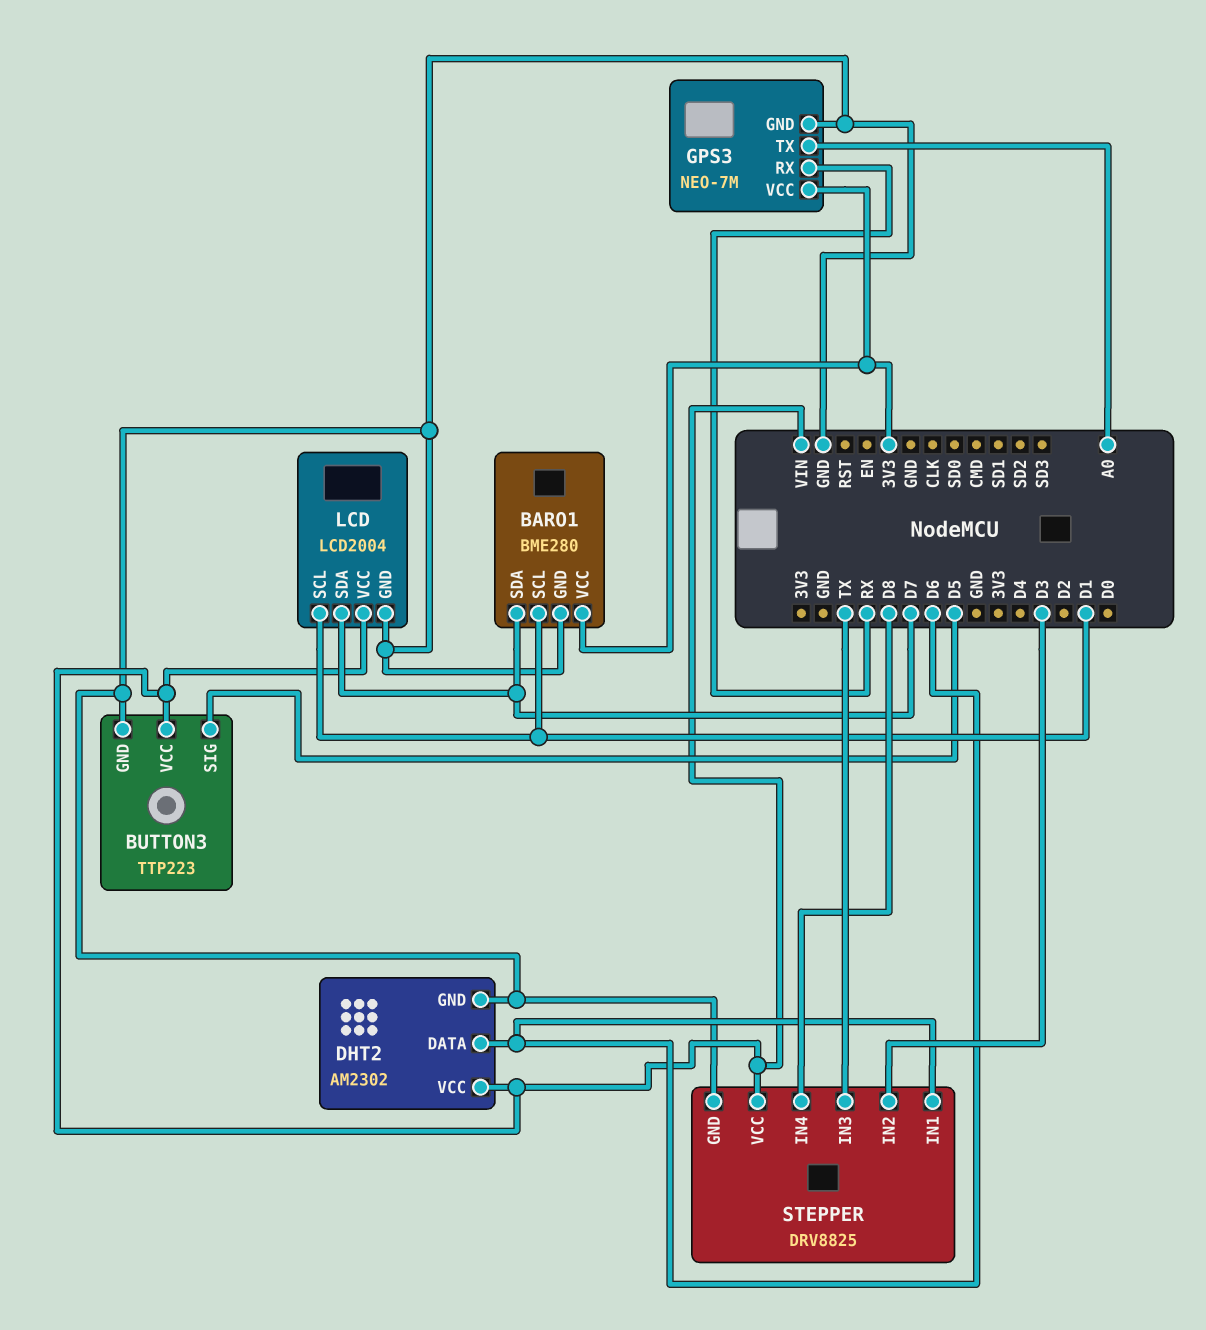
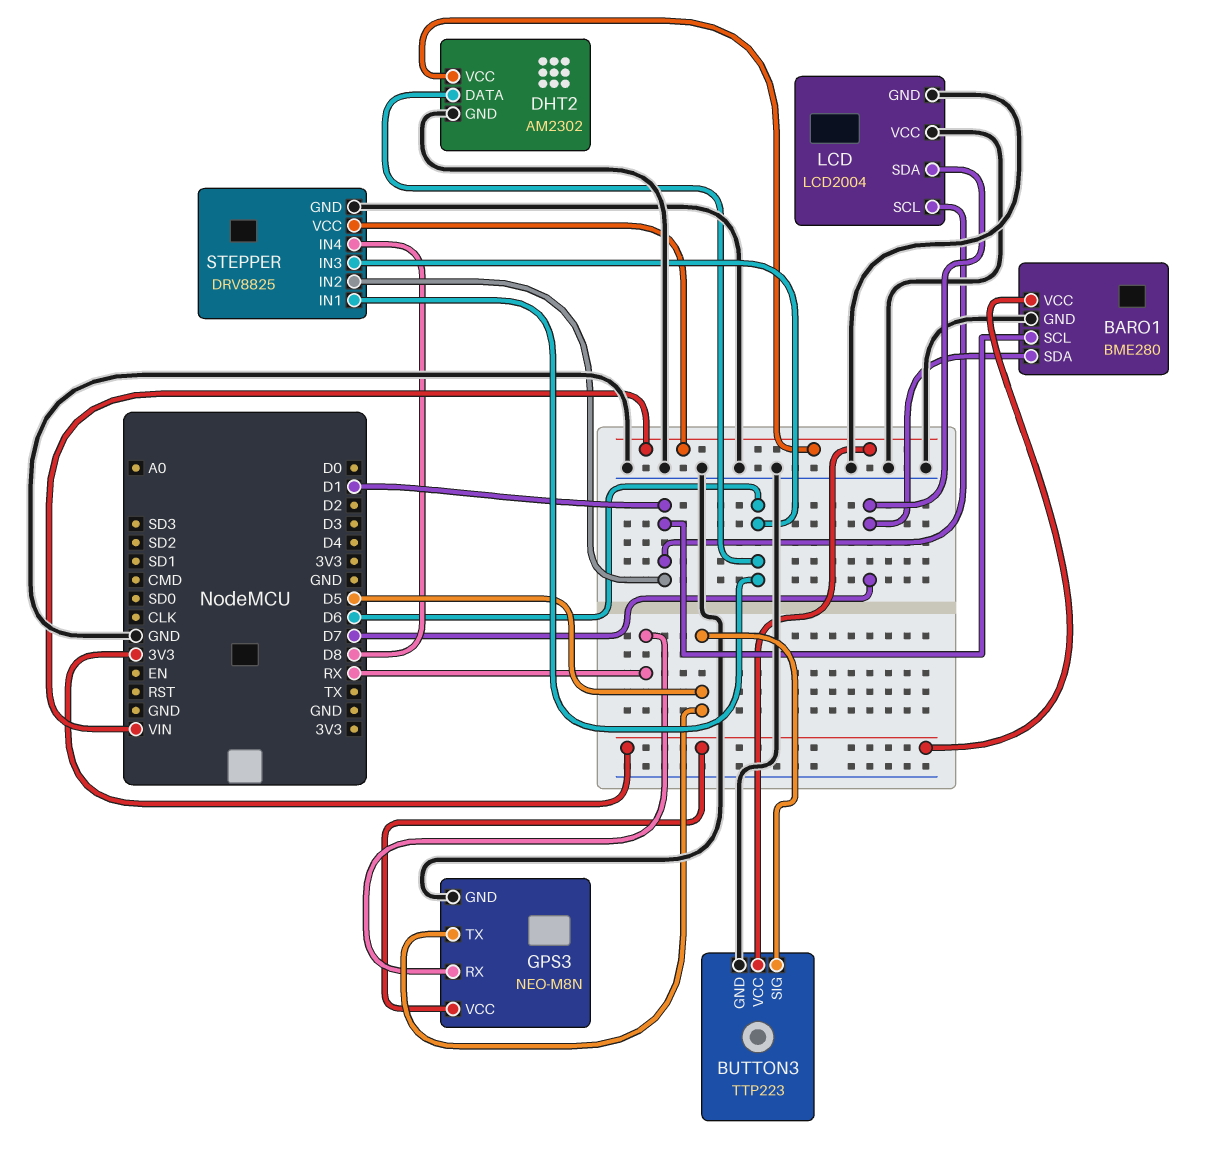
GPS3: NEO-7M -> NEO-M8N
GPS3 pin TX: A0 -> D5
LCD pin VCC: VIN -> GND
STEPPER pin IN2: D3 -> D1
STEPPER pin IN3: TX -> D6

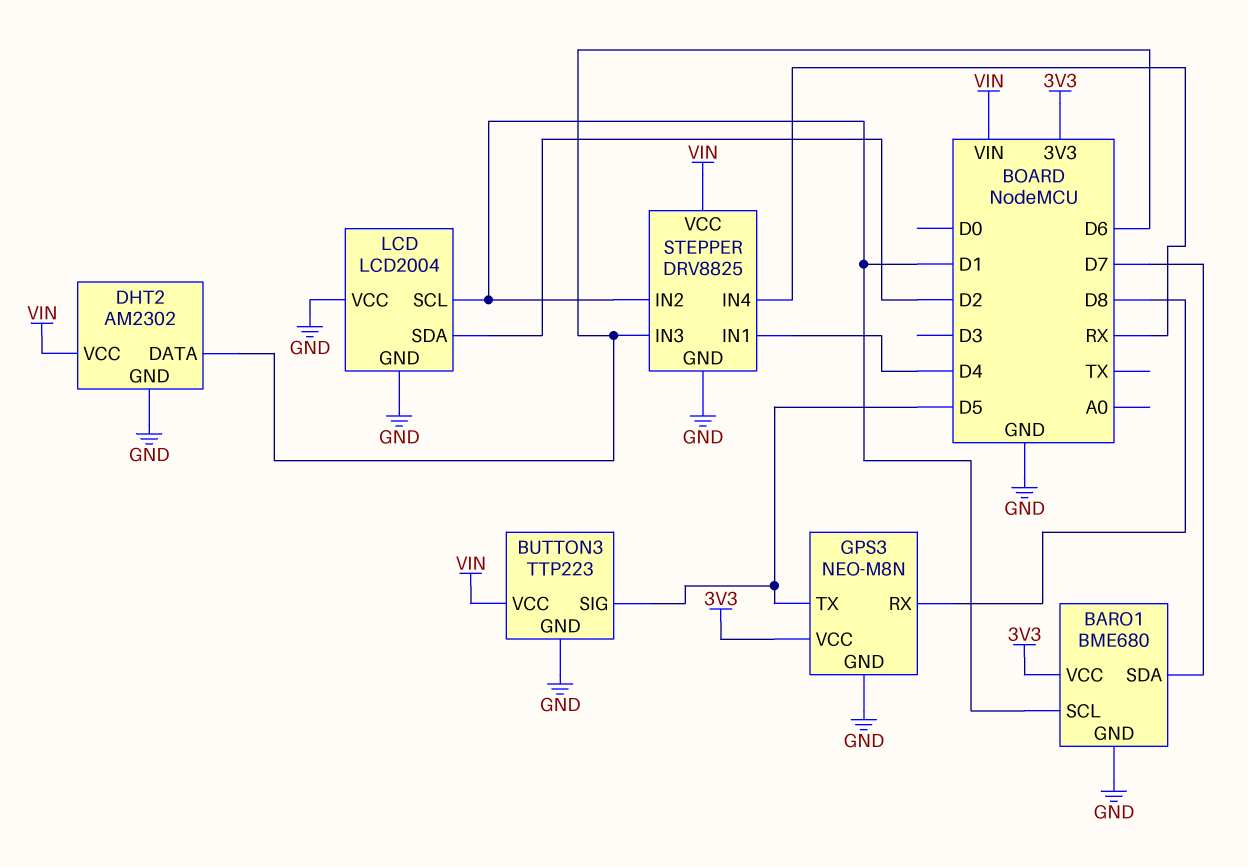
BARO1: BME280 -> BME680
GPS3 pin RX: RX -> D8
LCD pin SDA: D7 -> D2
STEPPER pin IN1: D6 -> D4
STEPPER pin IN4: D8 -> RX

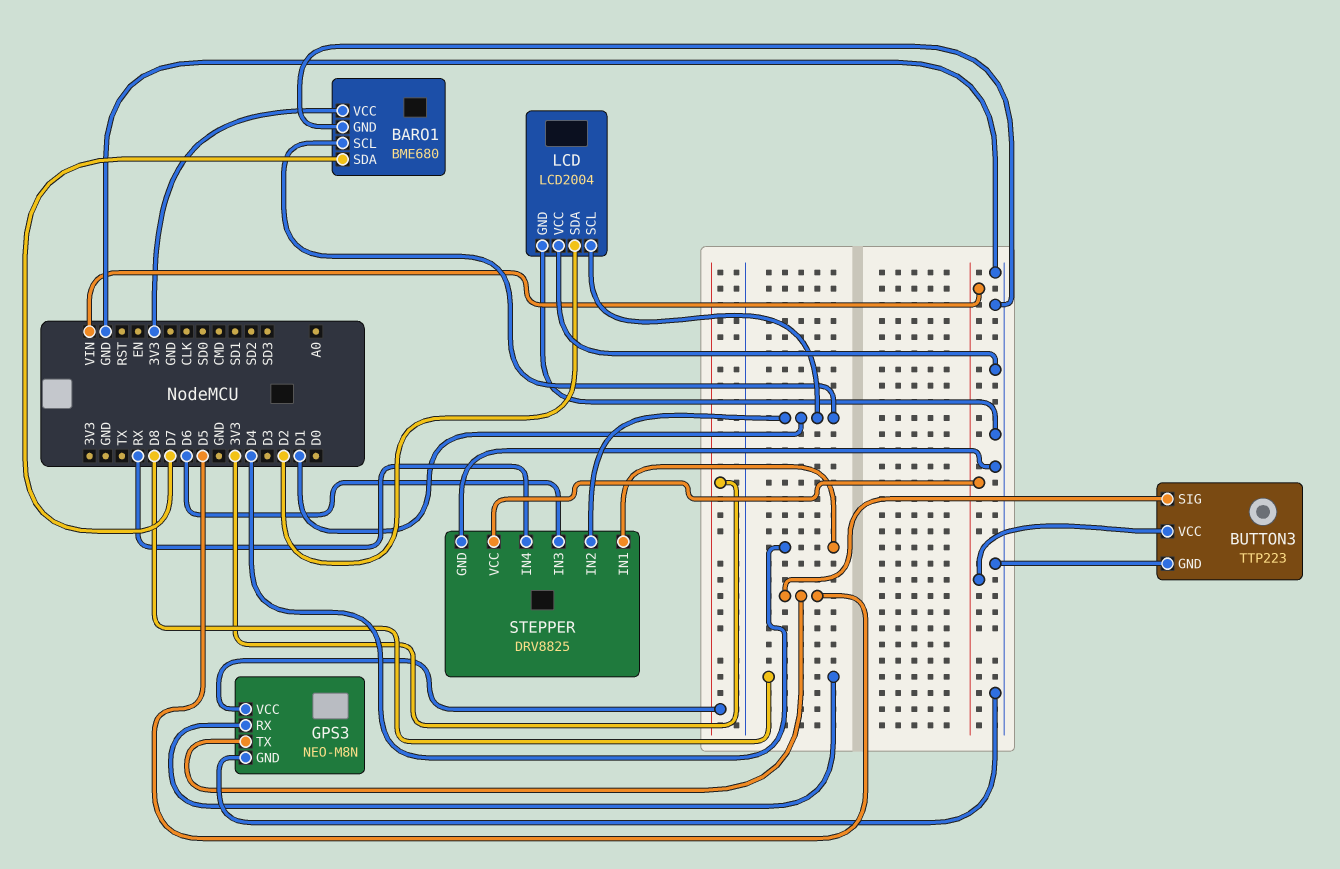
DHT2: AM2302 -> none
DHT2 pin DATA: D6 -> none
DHT2 pin GND: GND -> none
DHT2 pin VCC: VIN -> none

